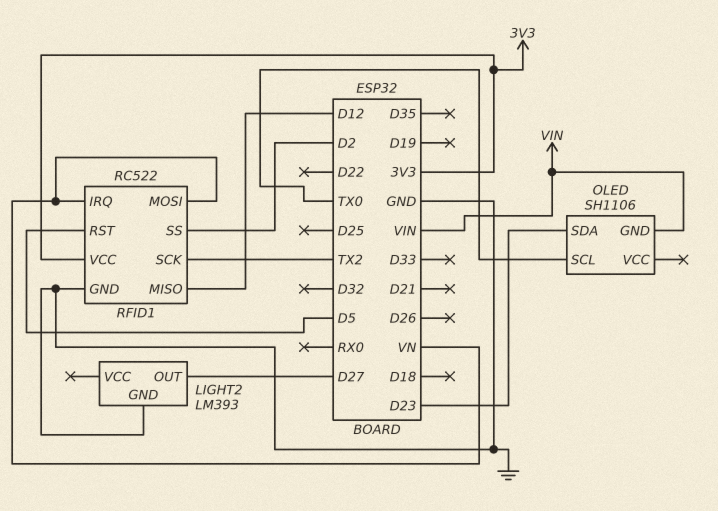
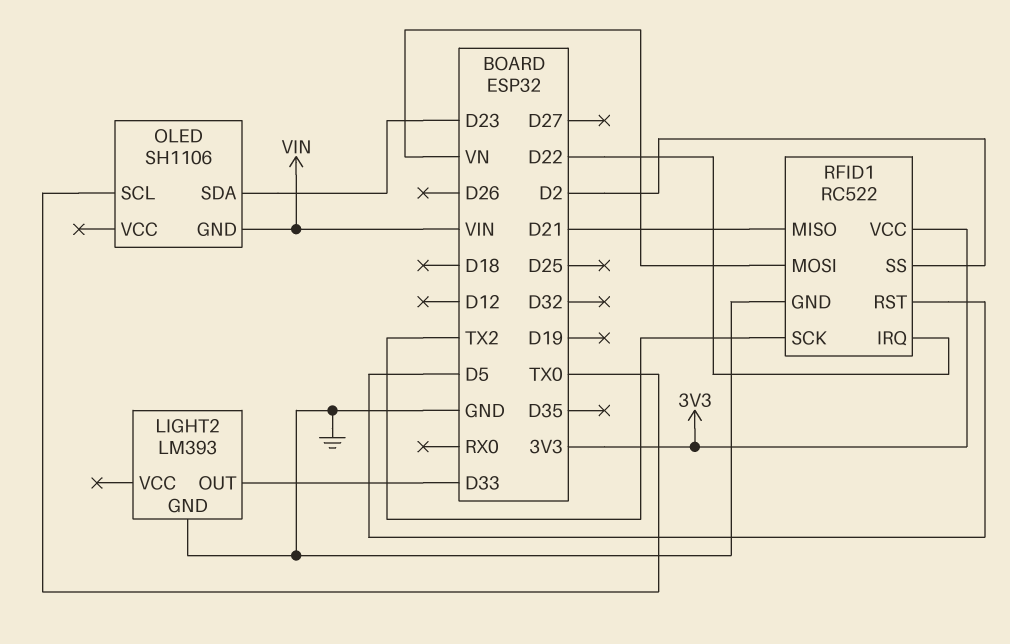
LIGHT2 pin OUT: D27 -> D33
RFID1 pin IRQ: VN -> D22
RFID1 pin MISO: D12 -> D21

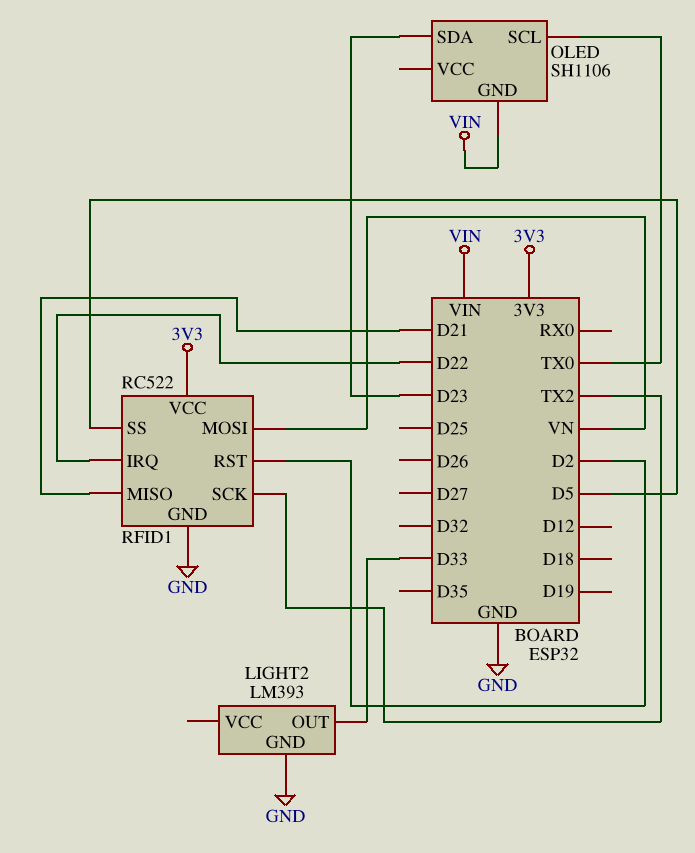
RFID1 pin RST: D5 -> D2
RFID1 pin SS: D2 -> D5

